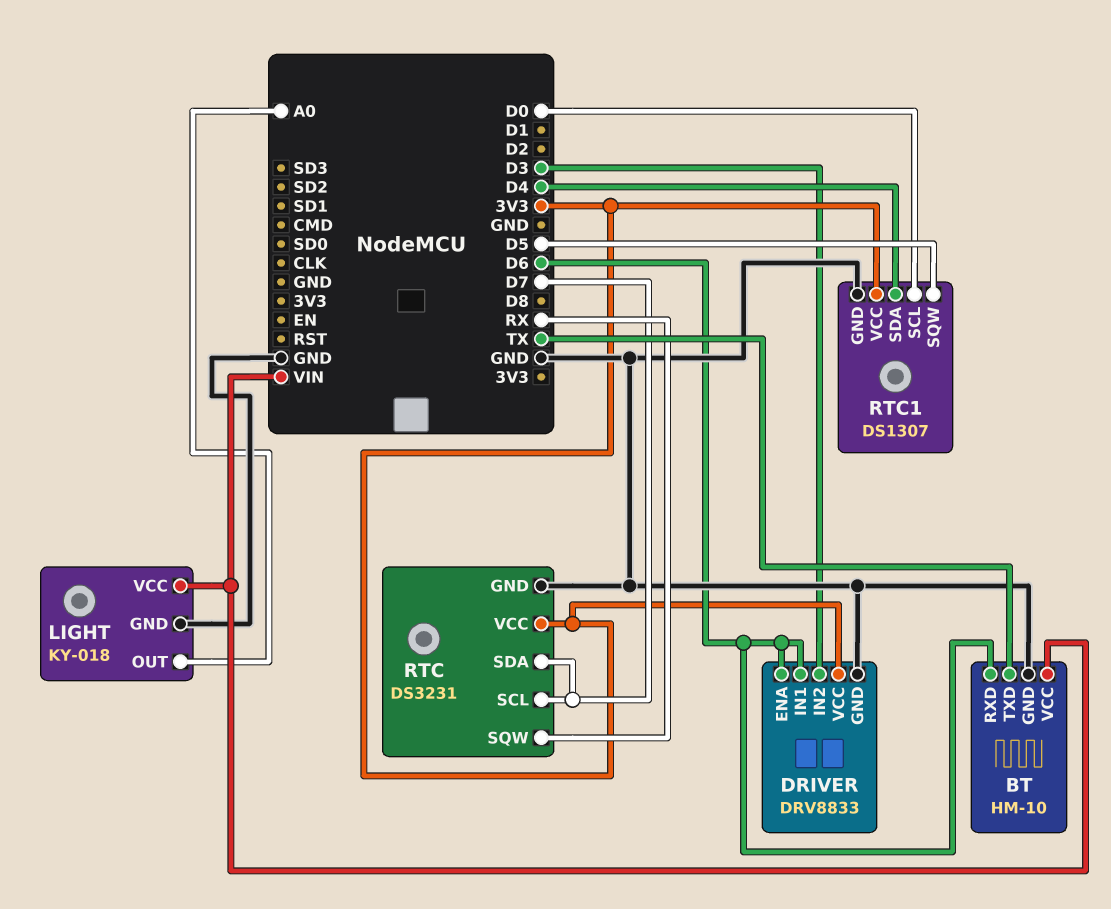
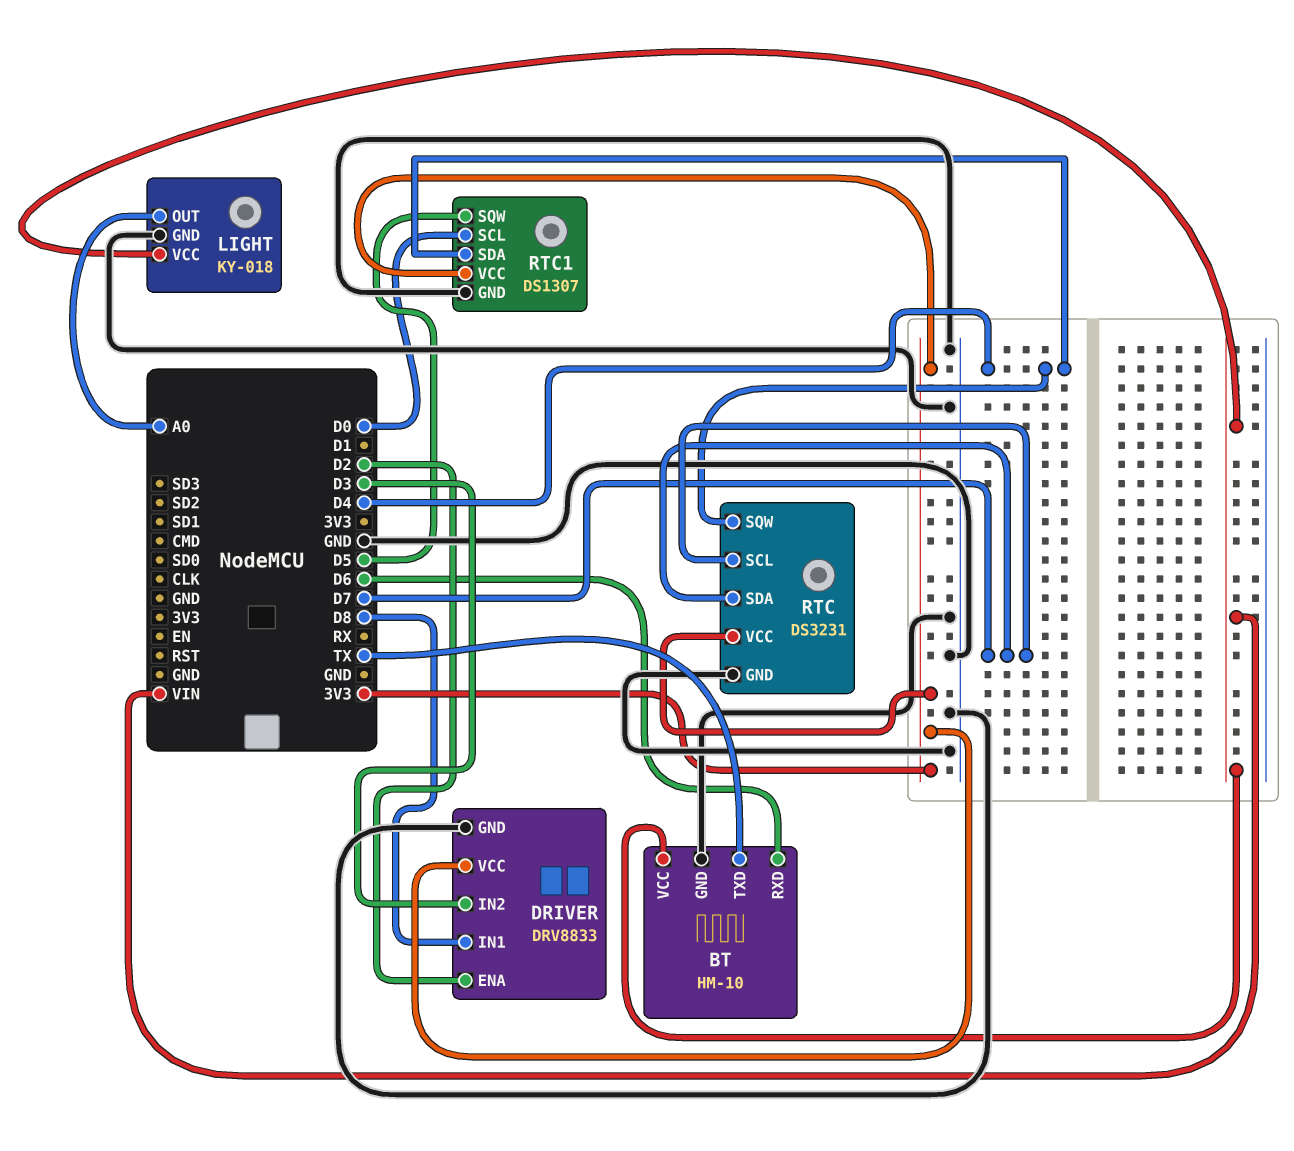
DRIVER pin ENA: D6 -> D2
DRIVER pin IN1: D6 -> D8
RTC pin SQW: RX -> D4

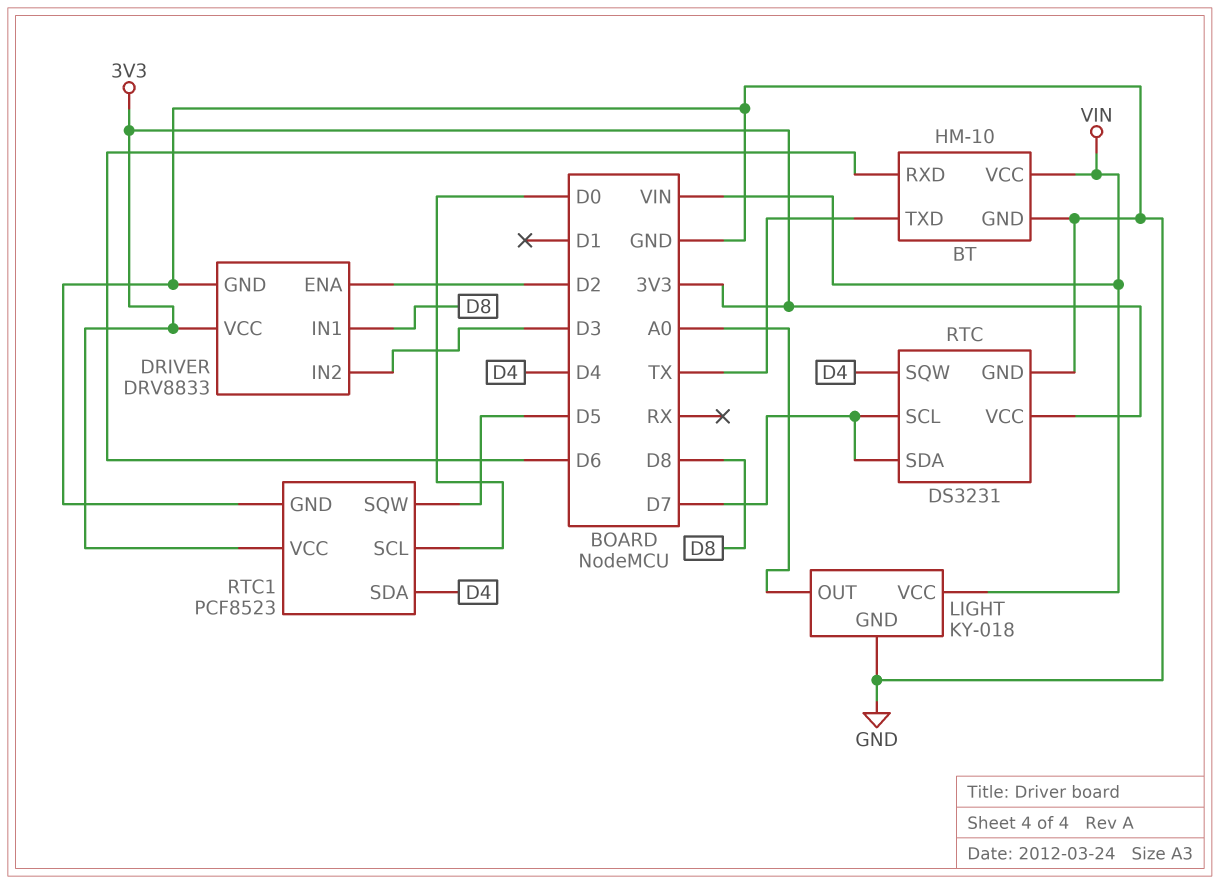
RTC1: DS1307 -> PCF8523

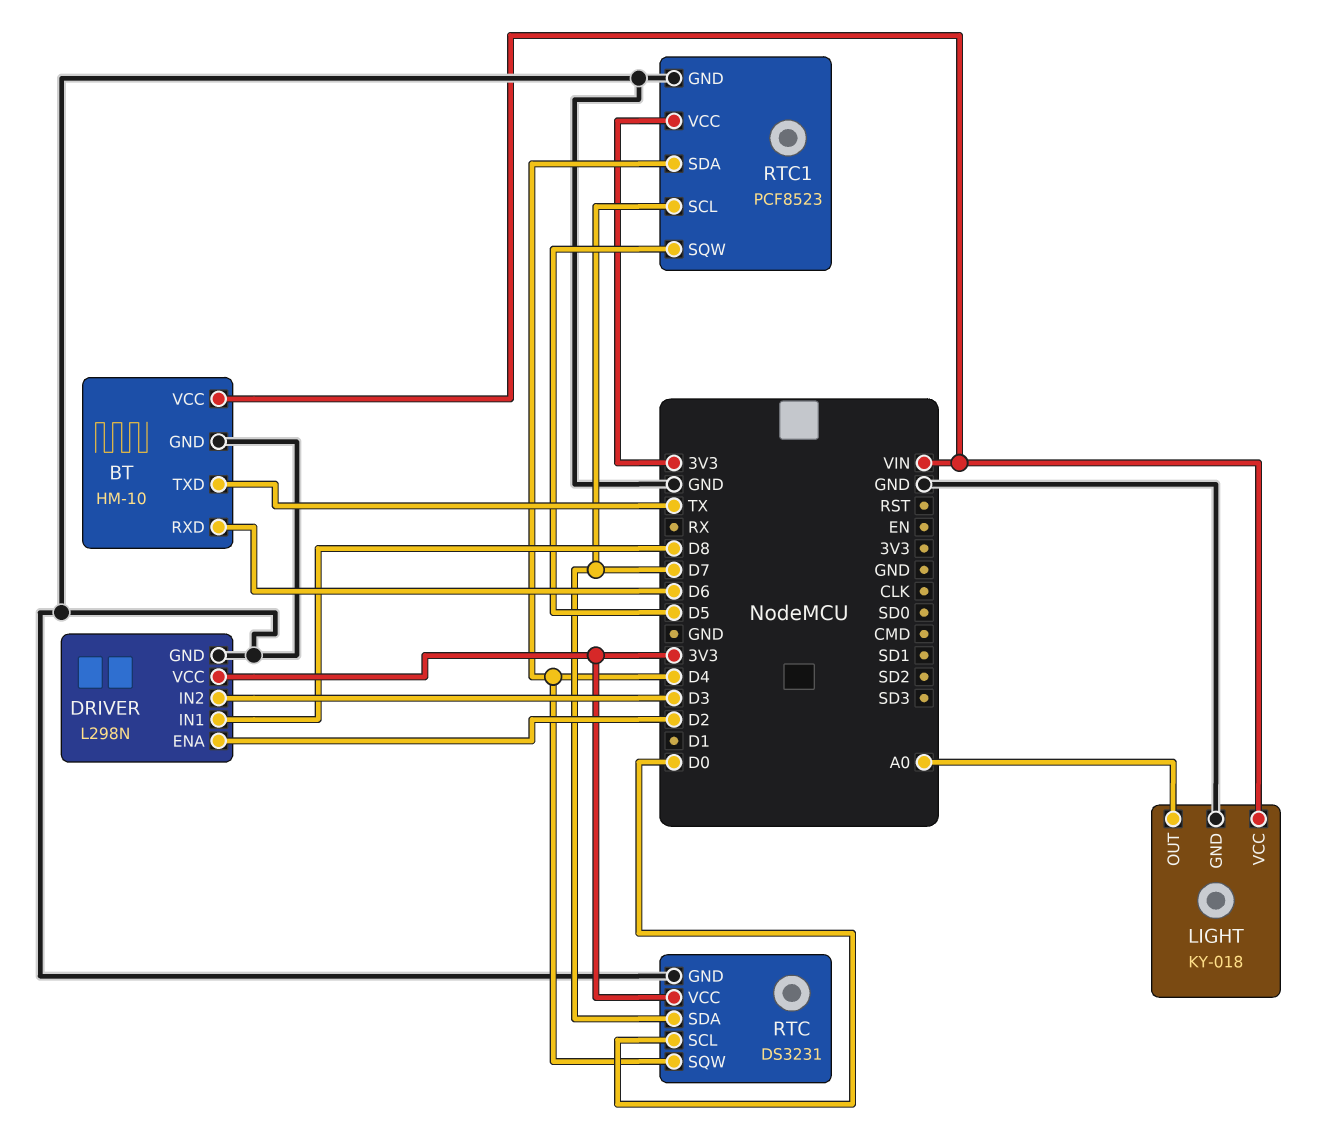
DRIVER: DRV8833 -> L298N
RTC pin SCL: D7 -> D0
RTC1 pin SCL: D0 -> D7

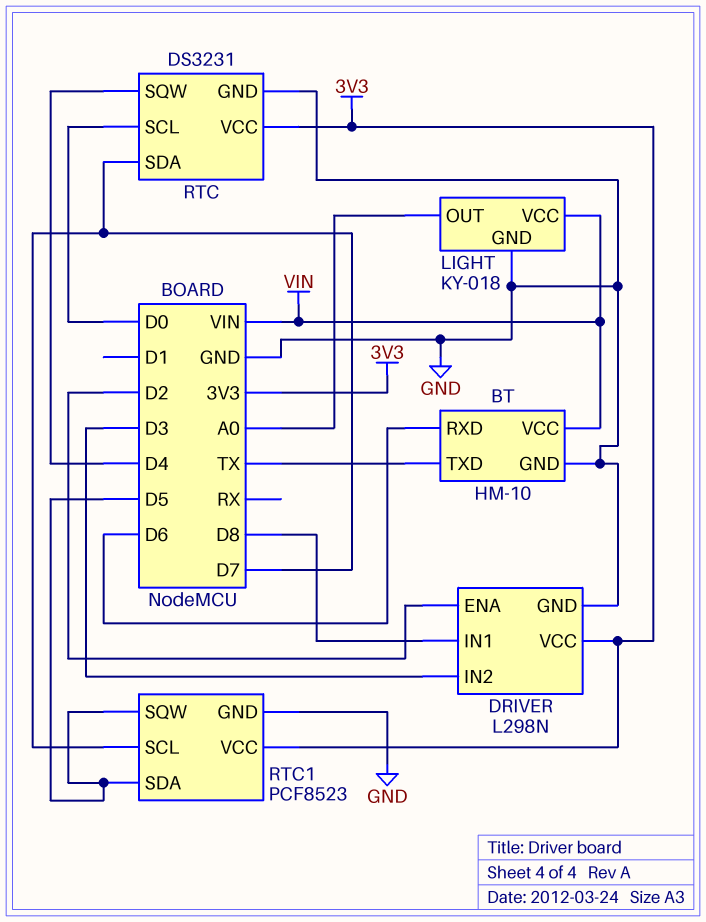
RTC1 pin SDA: D4 -> D5

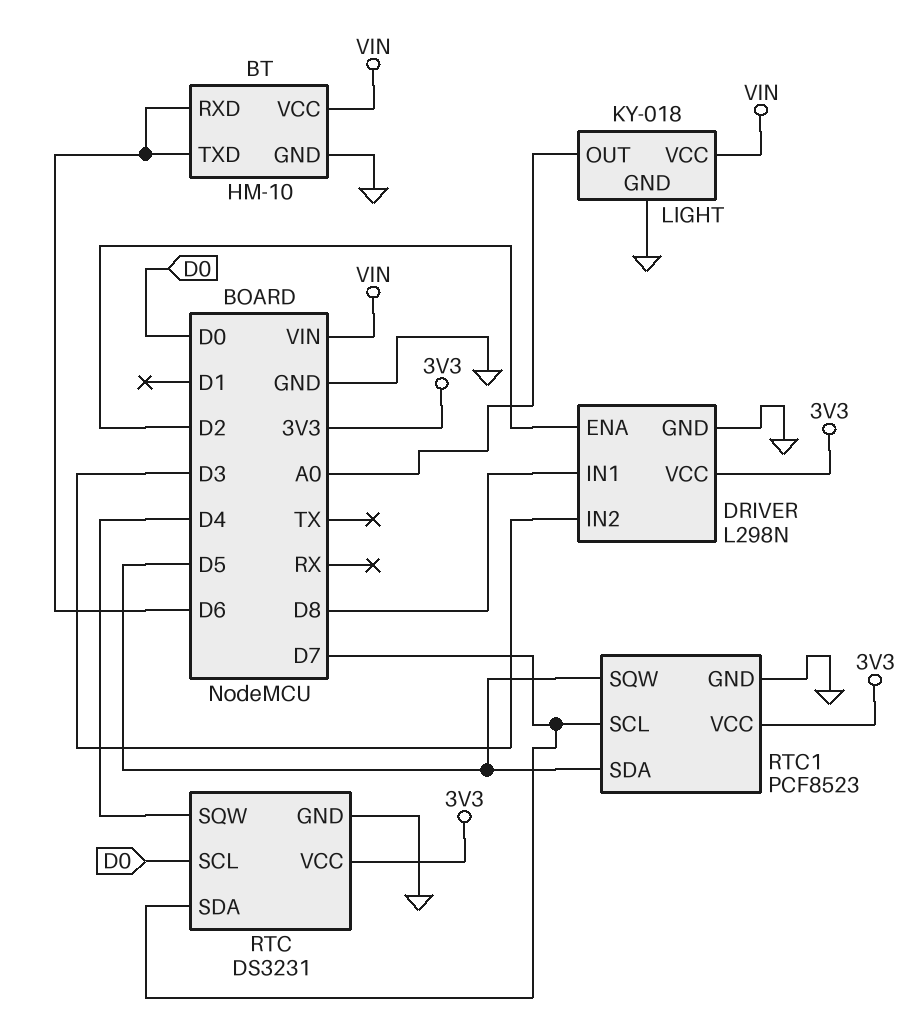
BT pin TXD: TX -> D6

